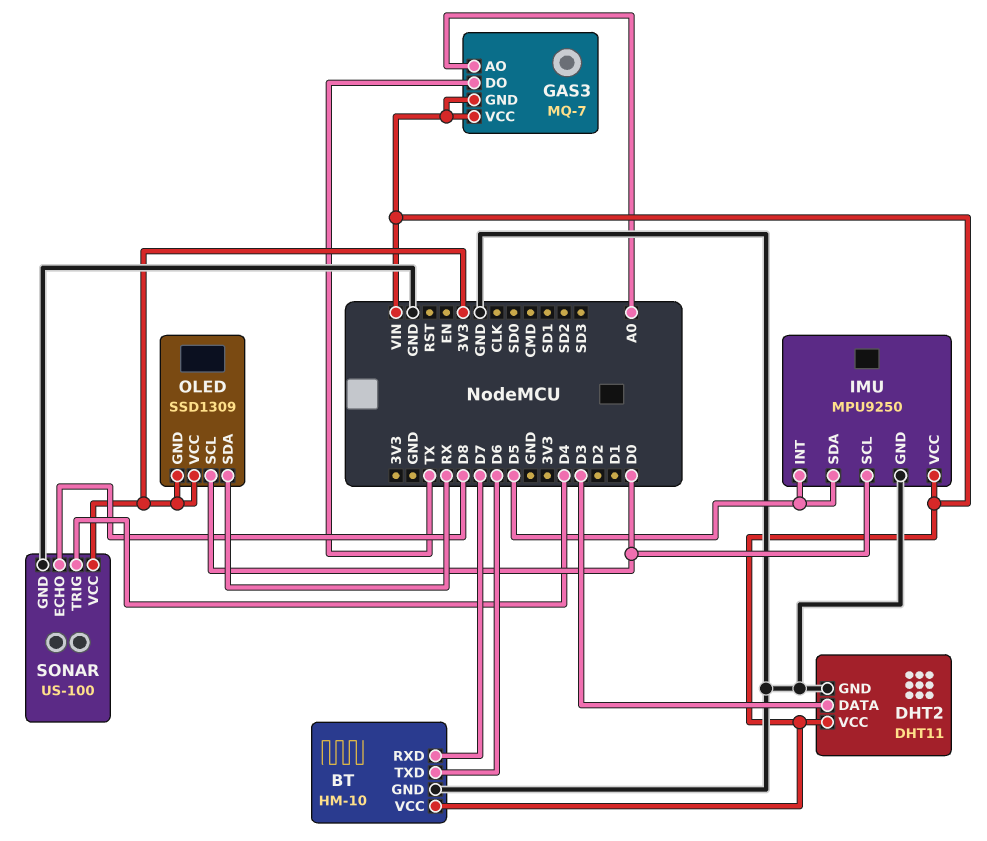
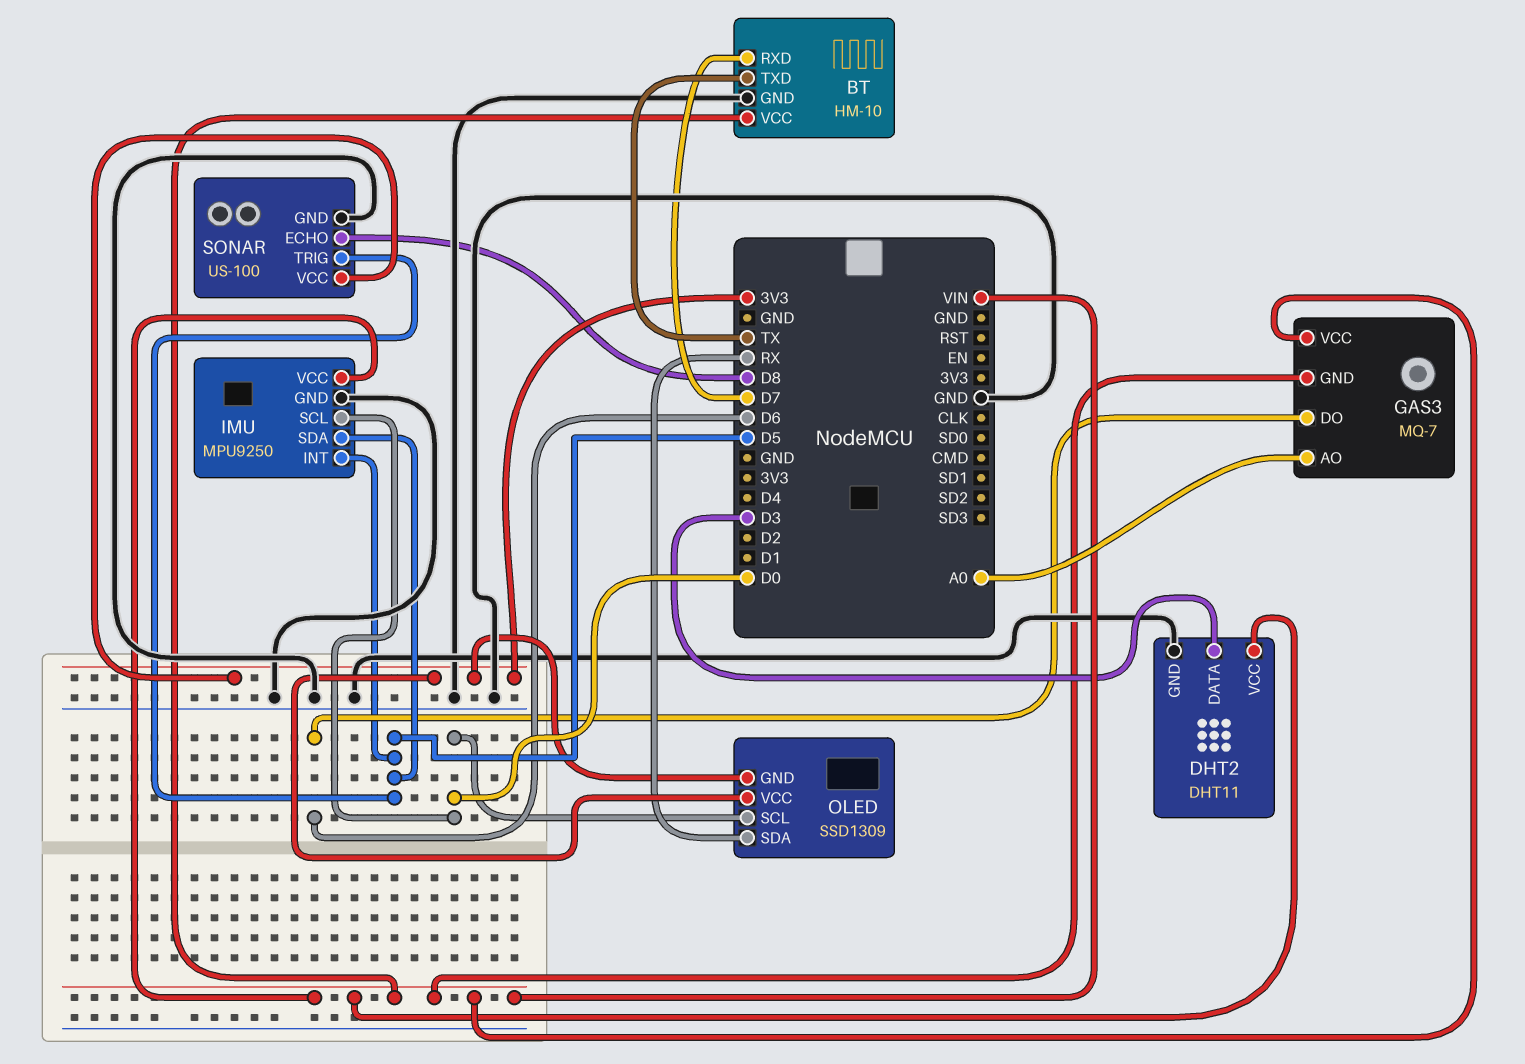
BT pin TXD: D6 -> TX
GAS3 pin DO: TX -> D6
SONAR pin TRIG: D4 -> D5

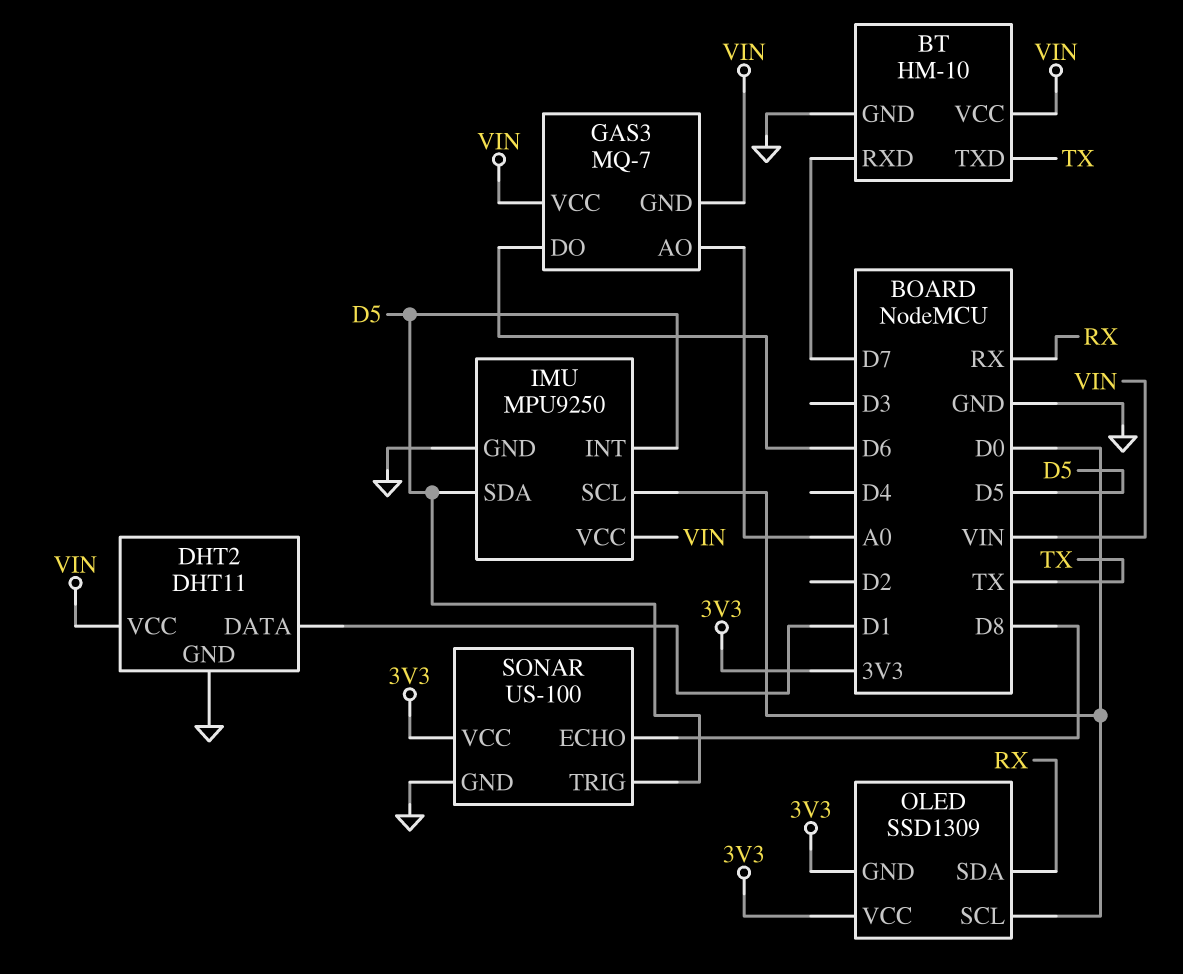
DHT2 pin DATA: D3 -> D1

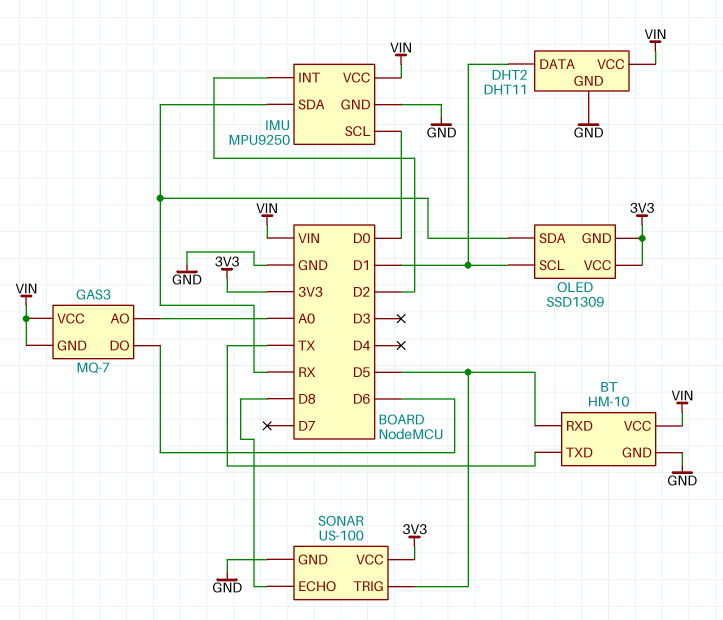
BT pin RXD: D7 -> D5
IMU pin INT: D5 -> D2
IMU pin SDA: D5 -> RX
OLED pin SCL: D0 -> D1

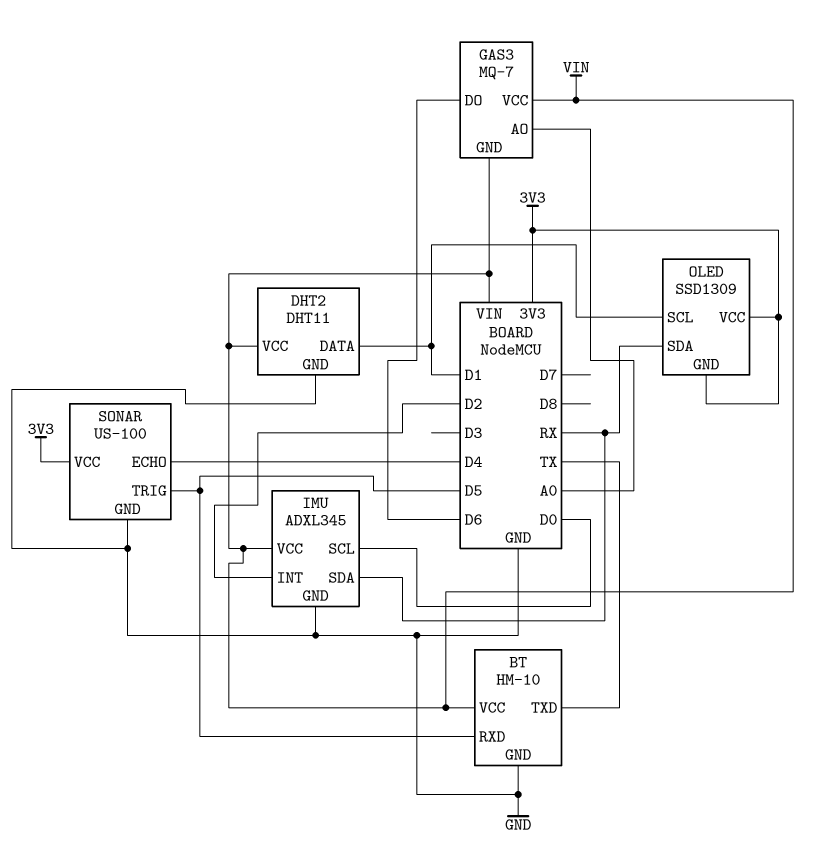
IMU: MPU9250 -> ADXL345
SONAR pin ECHO: D8 -> D4

